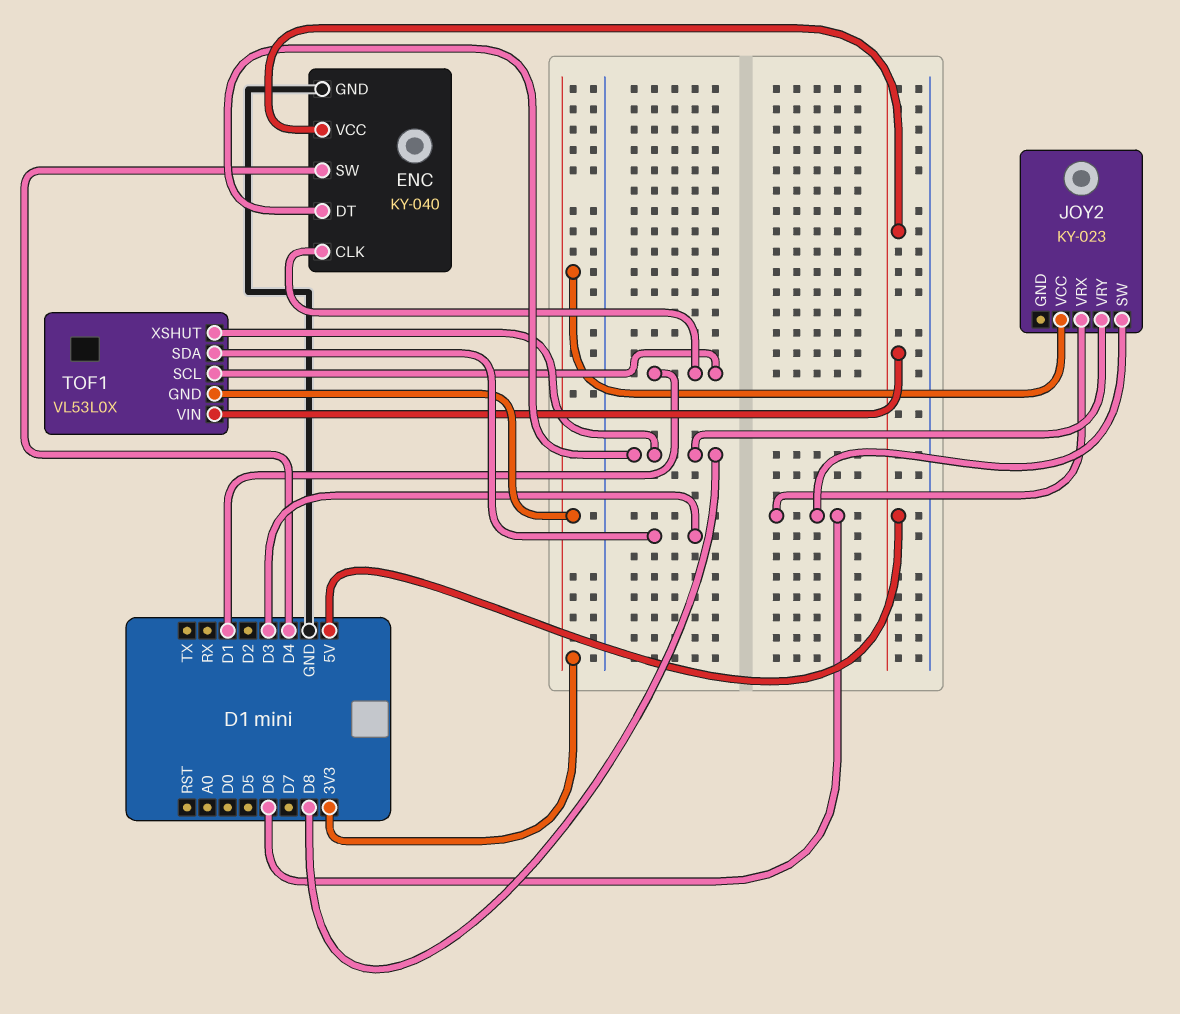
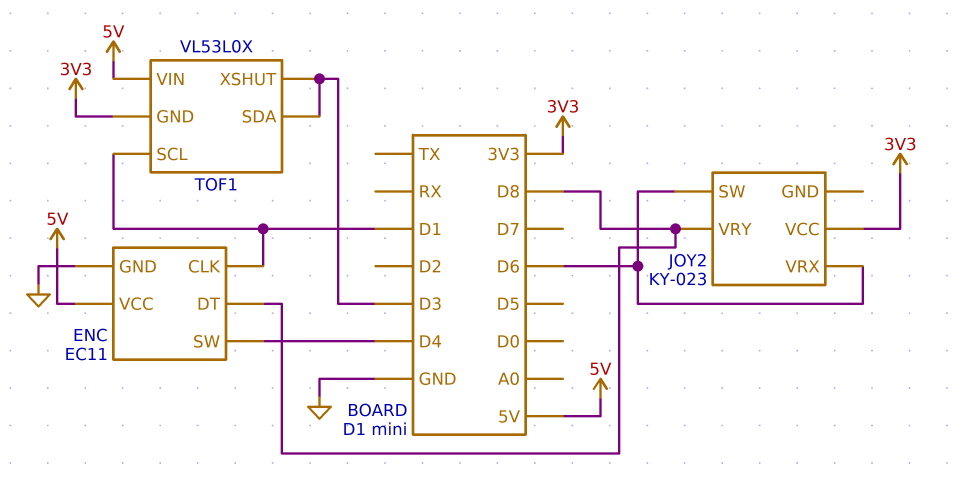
ENC: KY-040 -> EC11
TOF1 pin XSHUT: D8 -> D3

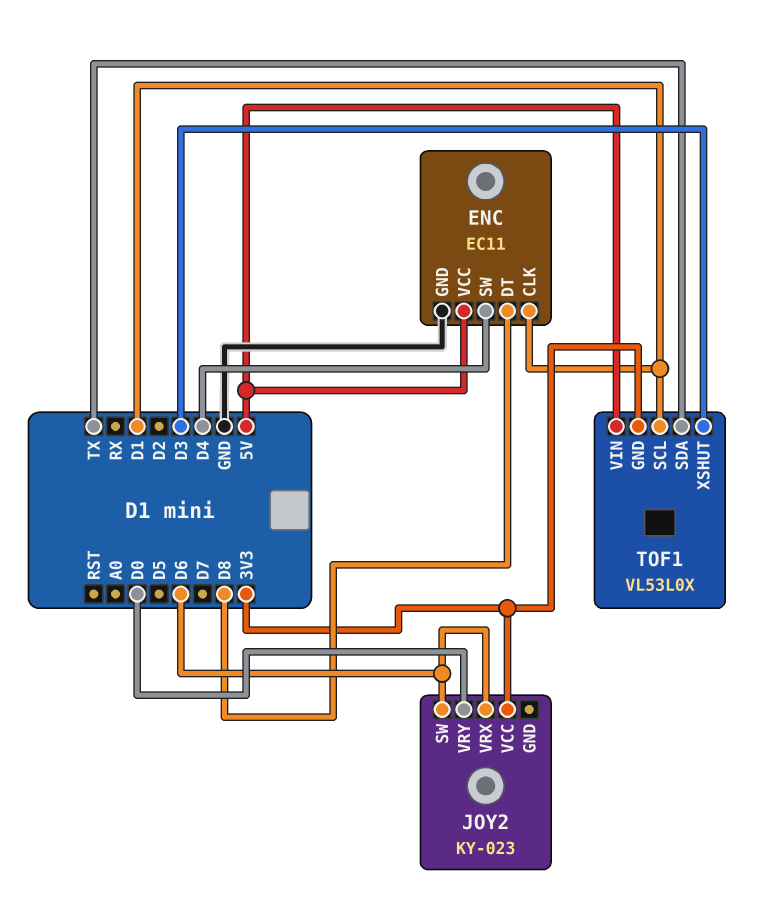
JOY2 pin VRY: D8 -> D0
TOF1 pin SDA: D3 -> TX

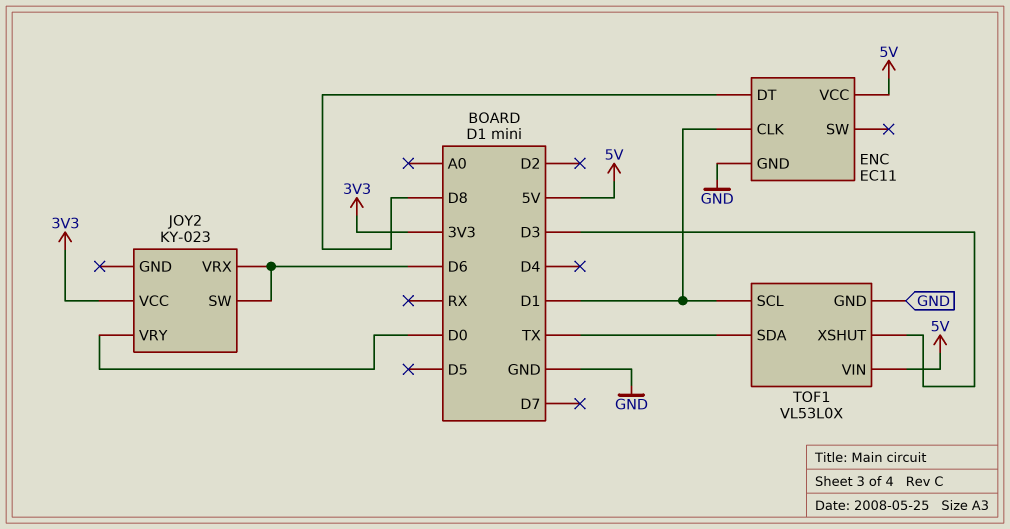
ENC pin SW: D4 -> none
TOF1 pin GND: 3V3 -> GND

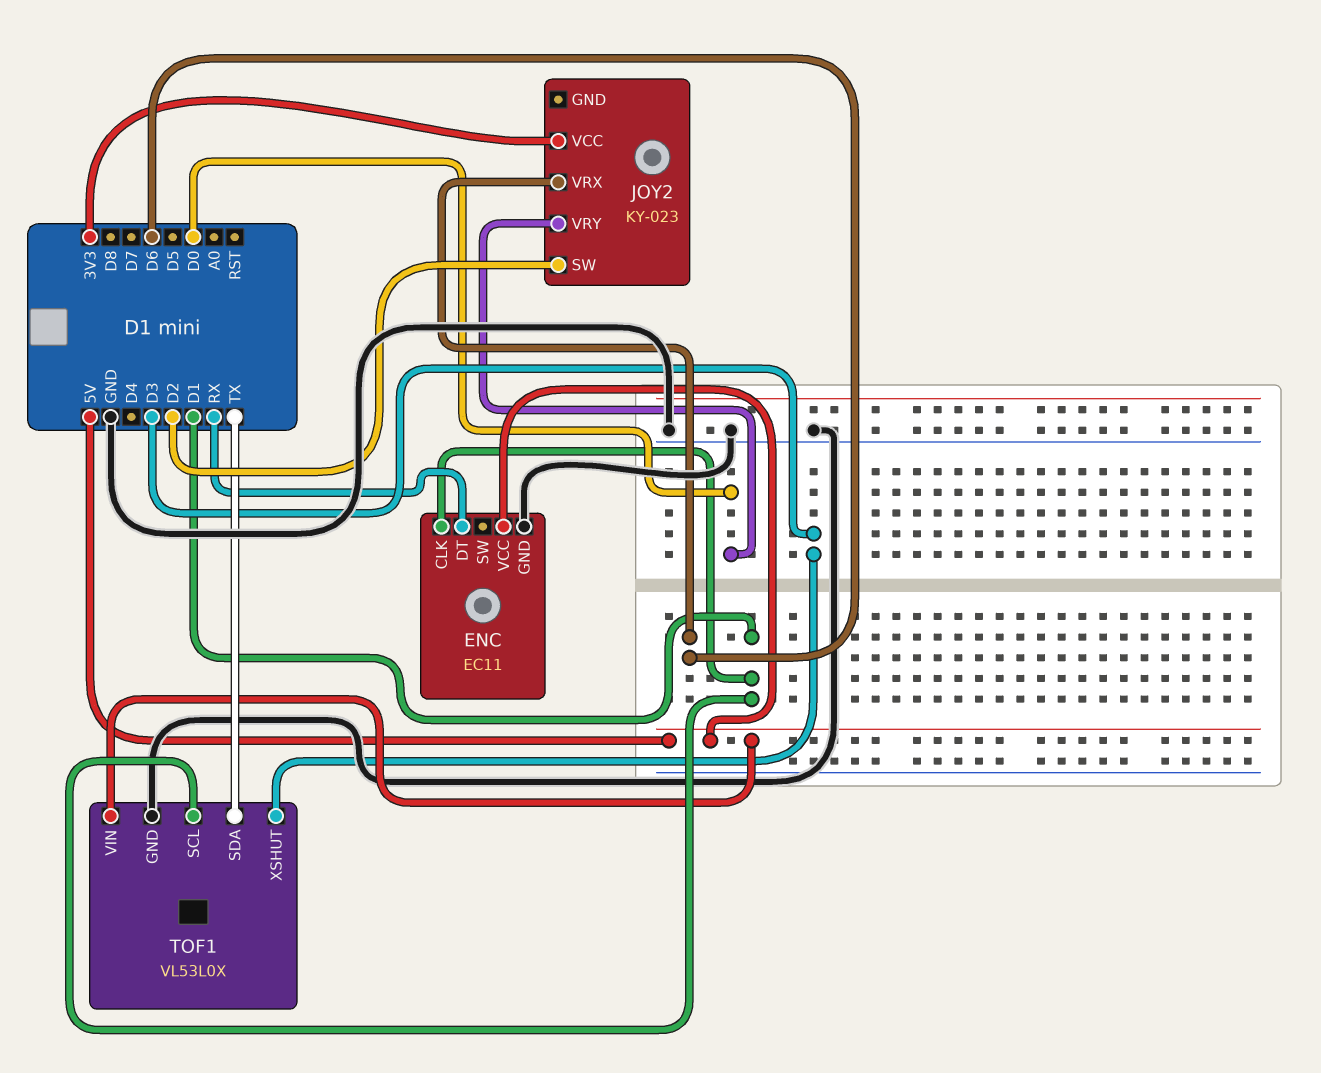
ENC pin DT: D8 -> RX
JOY2 pin SW: D6 -> D2

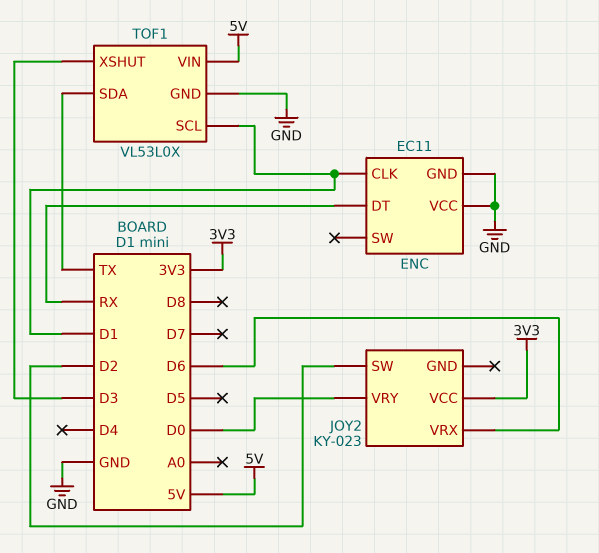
ENC pin VCC: 5V -> GND

